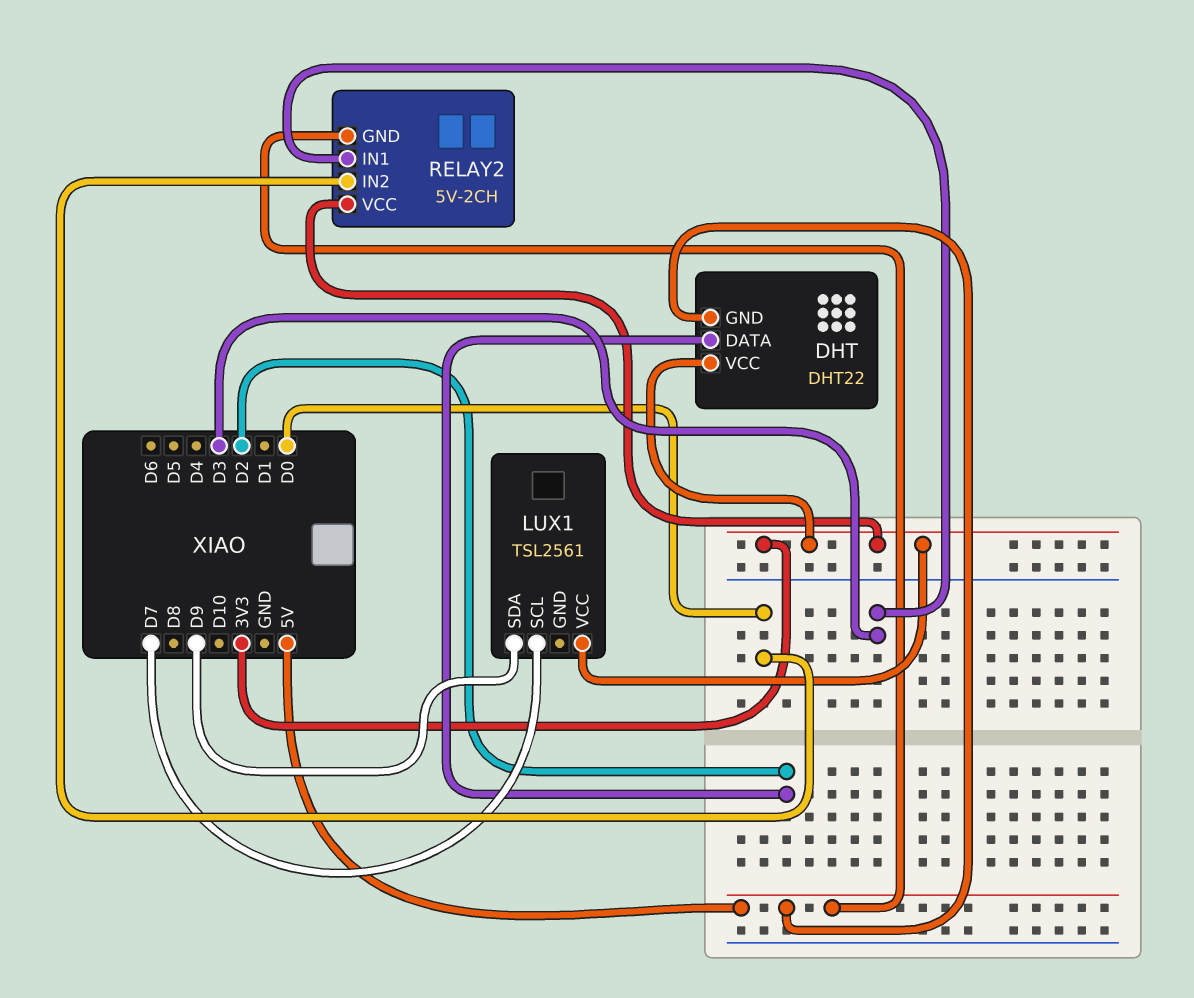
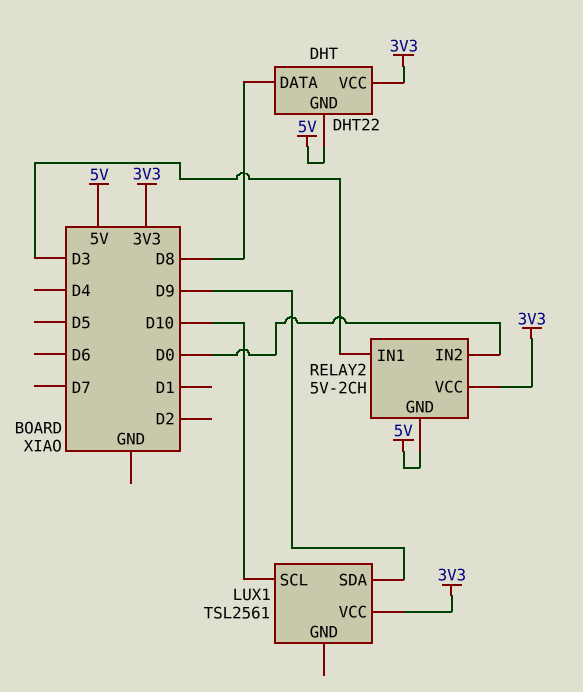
DHT pin DATA: D2 -> D8
LUX1 pin SCL: D7 -> D10

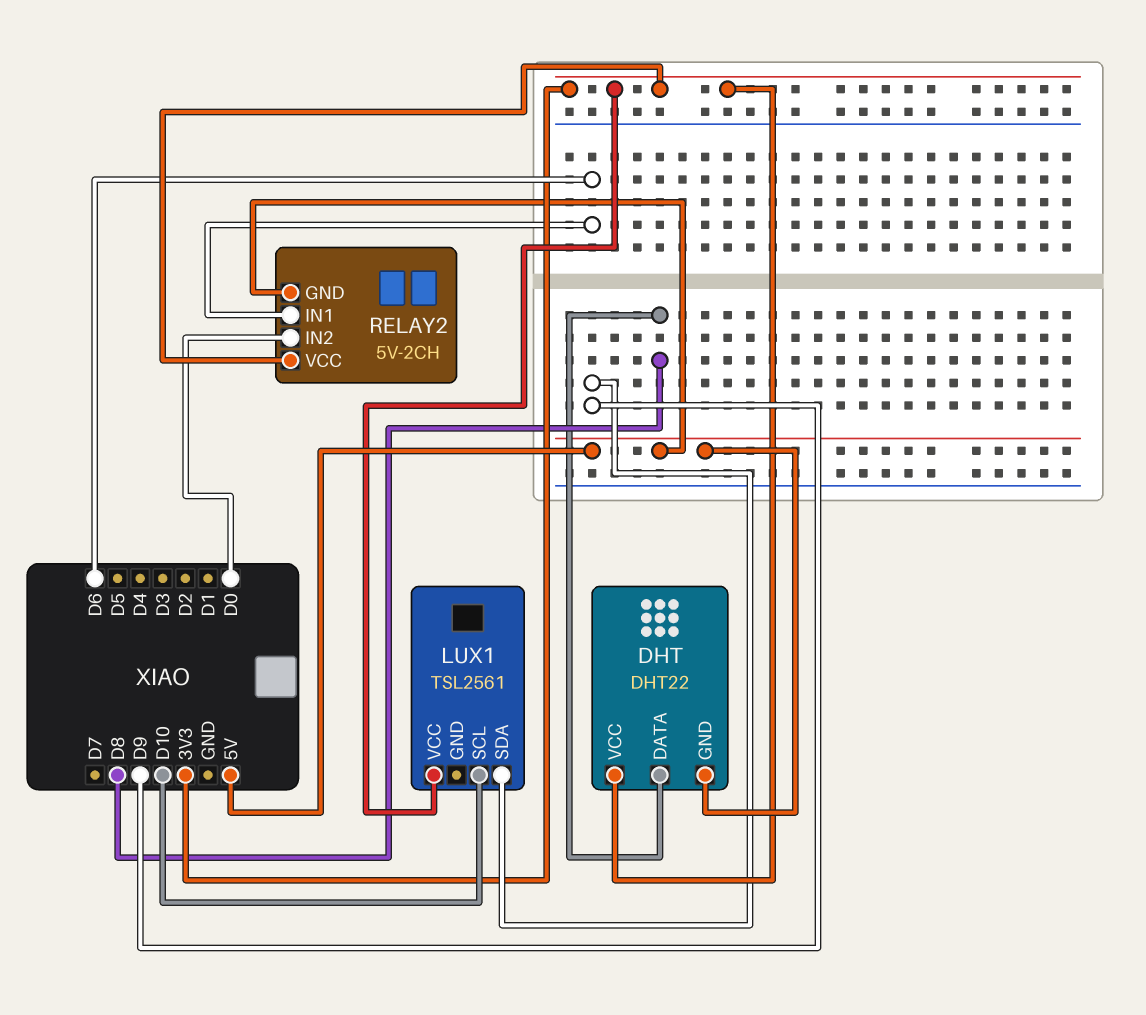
RELAY2 pin IN1: D3 -> D6

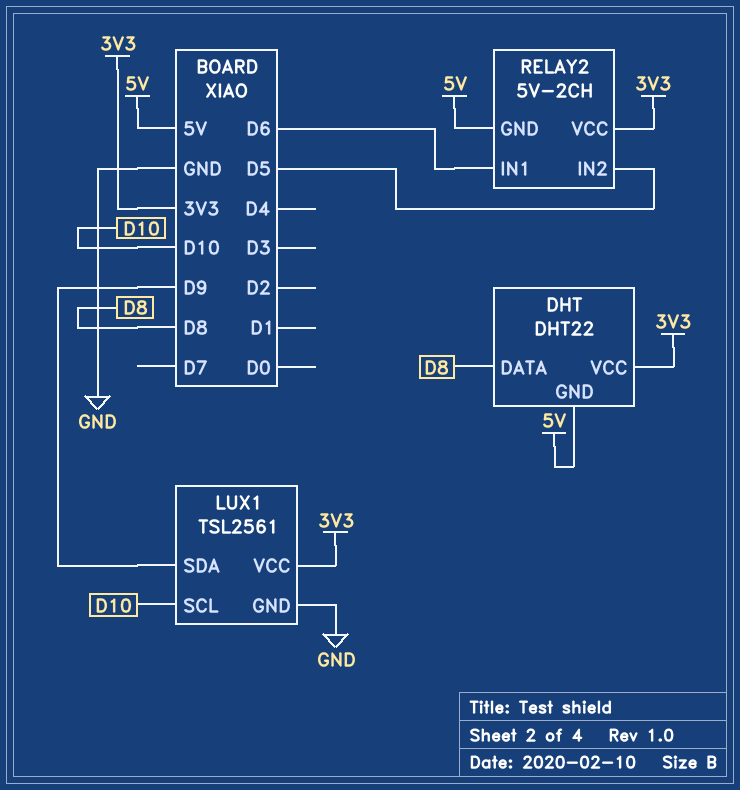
LUX1 pin GND: none -> GND
RELAY2 pin IN2: D0 -> D5

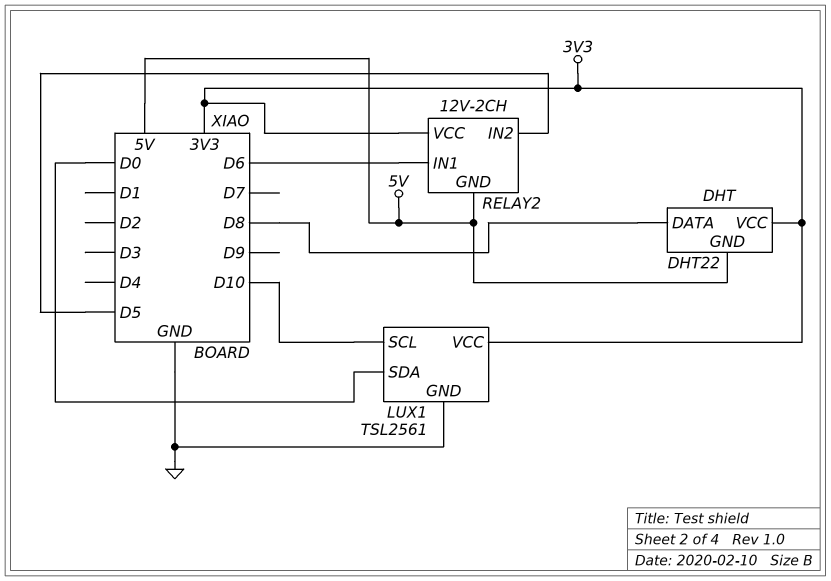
LUX1 pin SDA: D9 -> D0
RELAY2: 5V-2CH -> 12V-2CH

